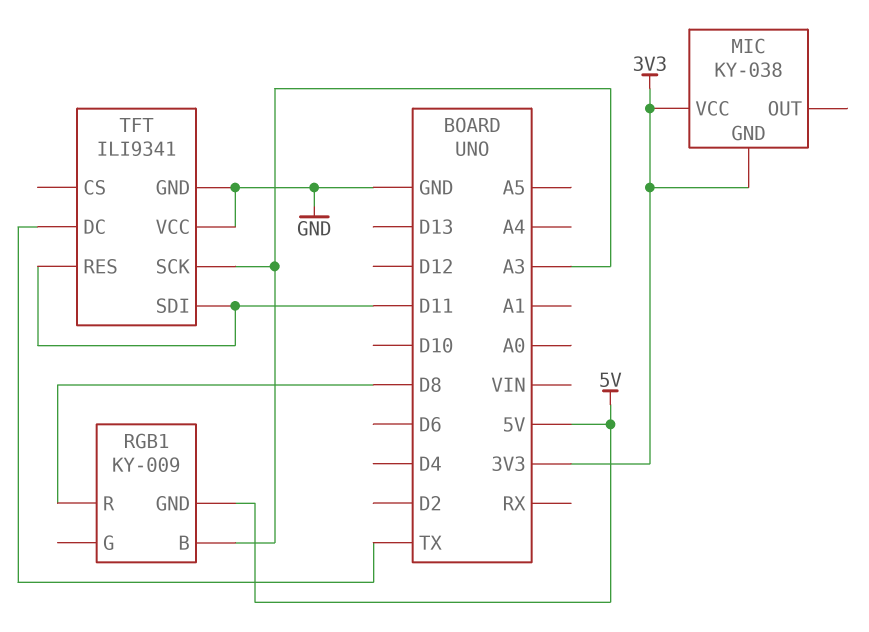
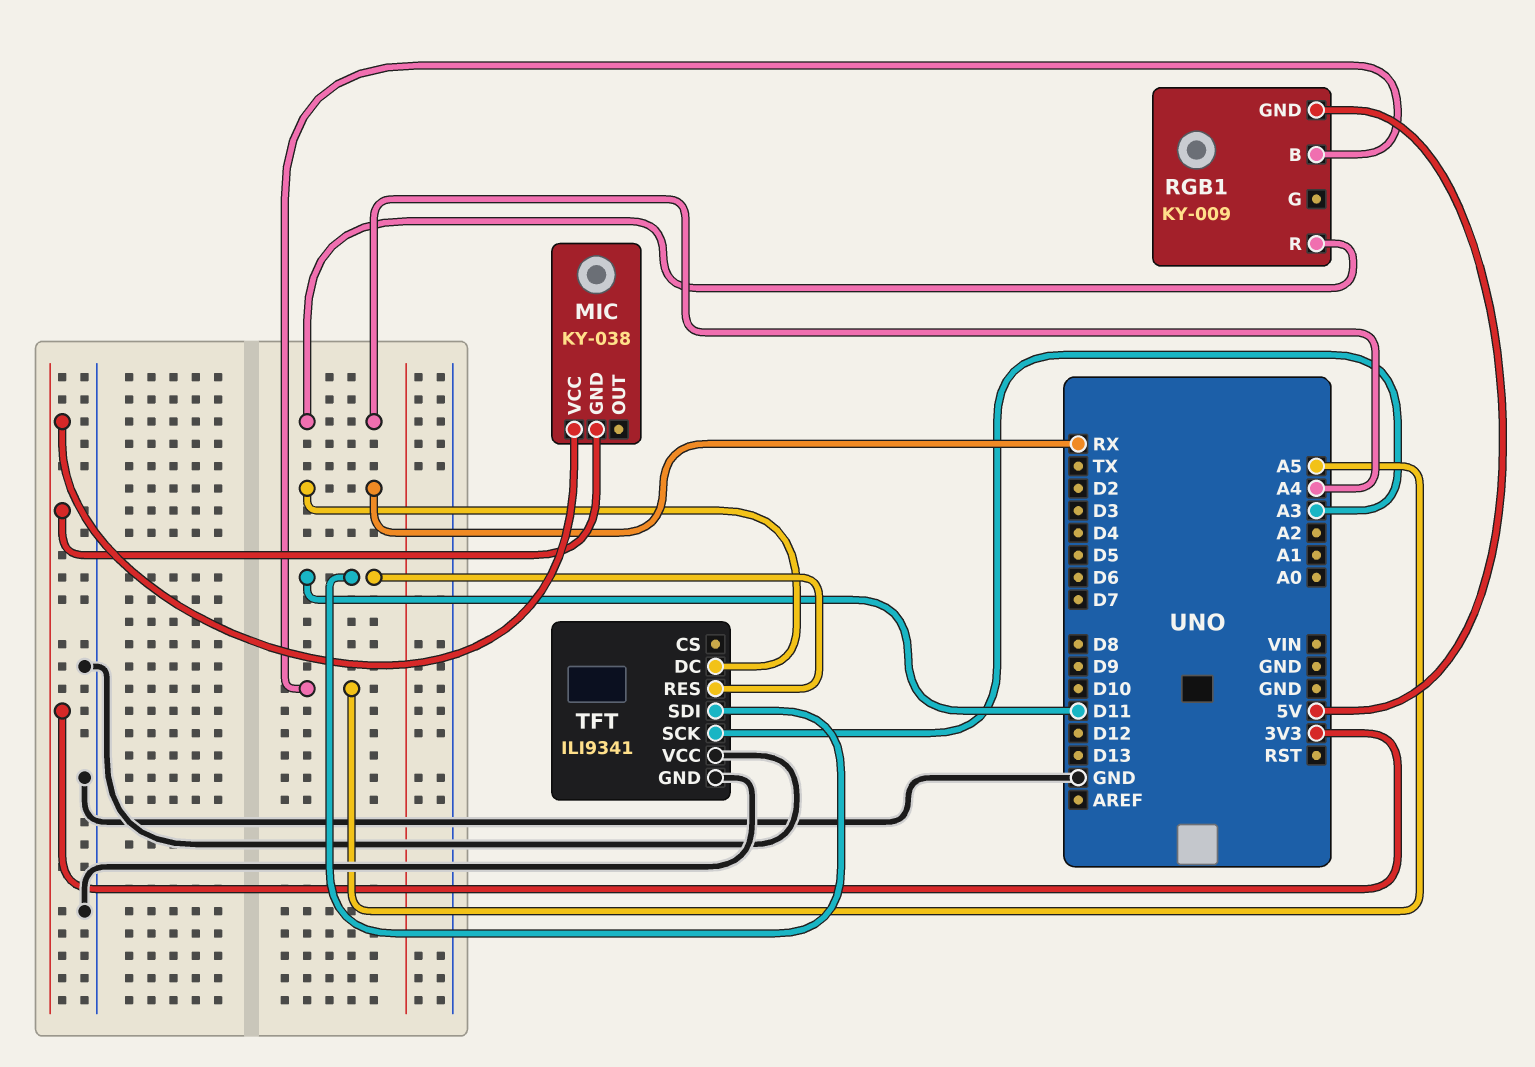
RGB1 pin B: A3 -> A5
RGB1 pin R: D8 -> A4
TFT pin DC: TX -> RX

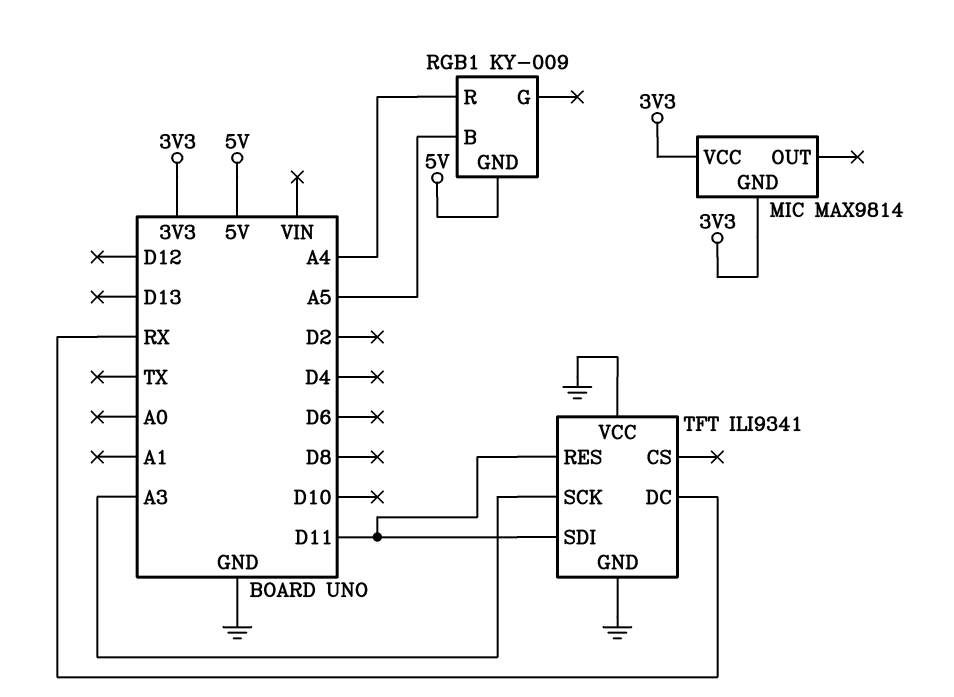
MIC: KY-038 -> MAX9814

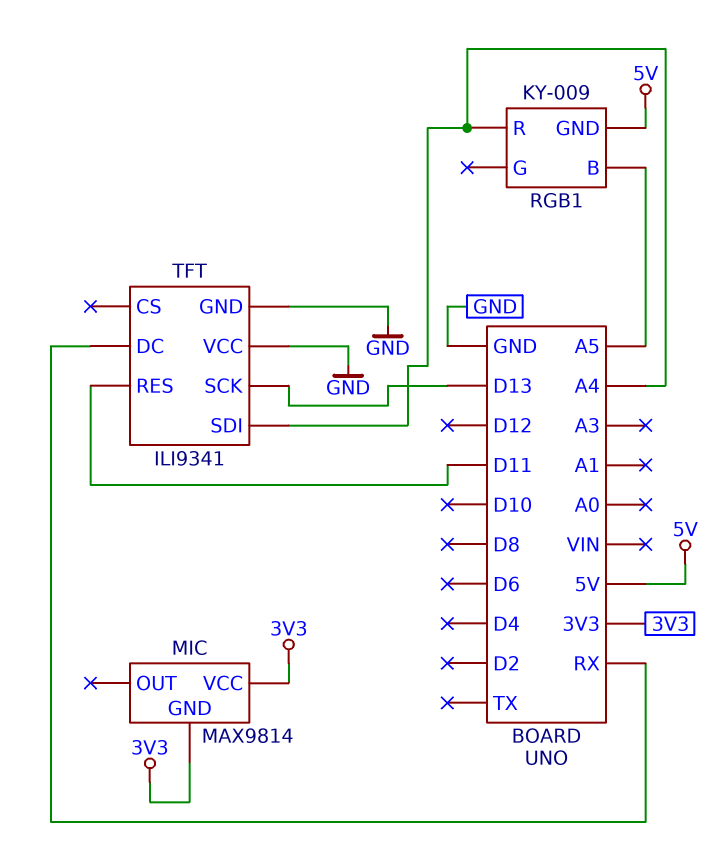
TFT pin SCK: A3 -> D13
TFT pin SDI: D11 -> A4

